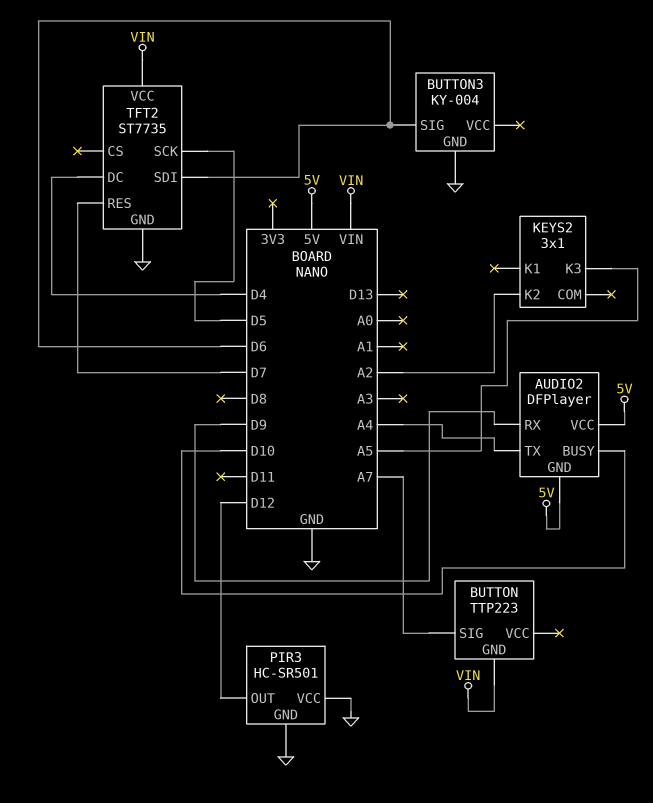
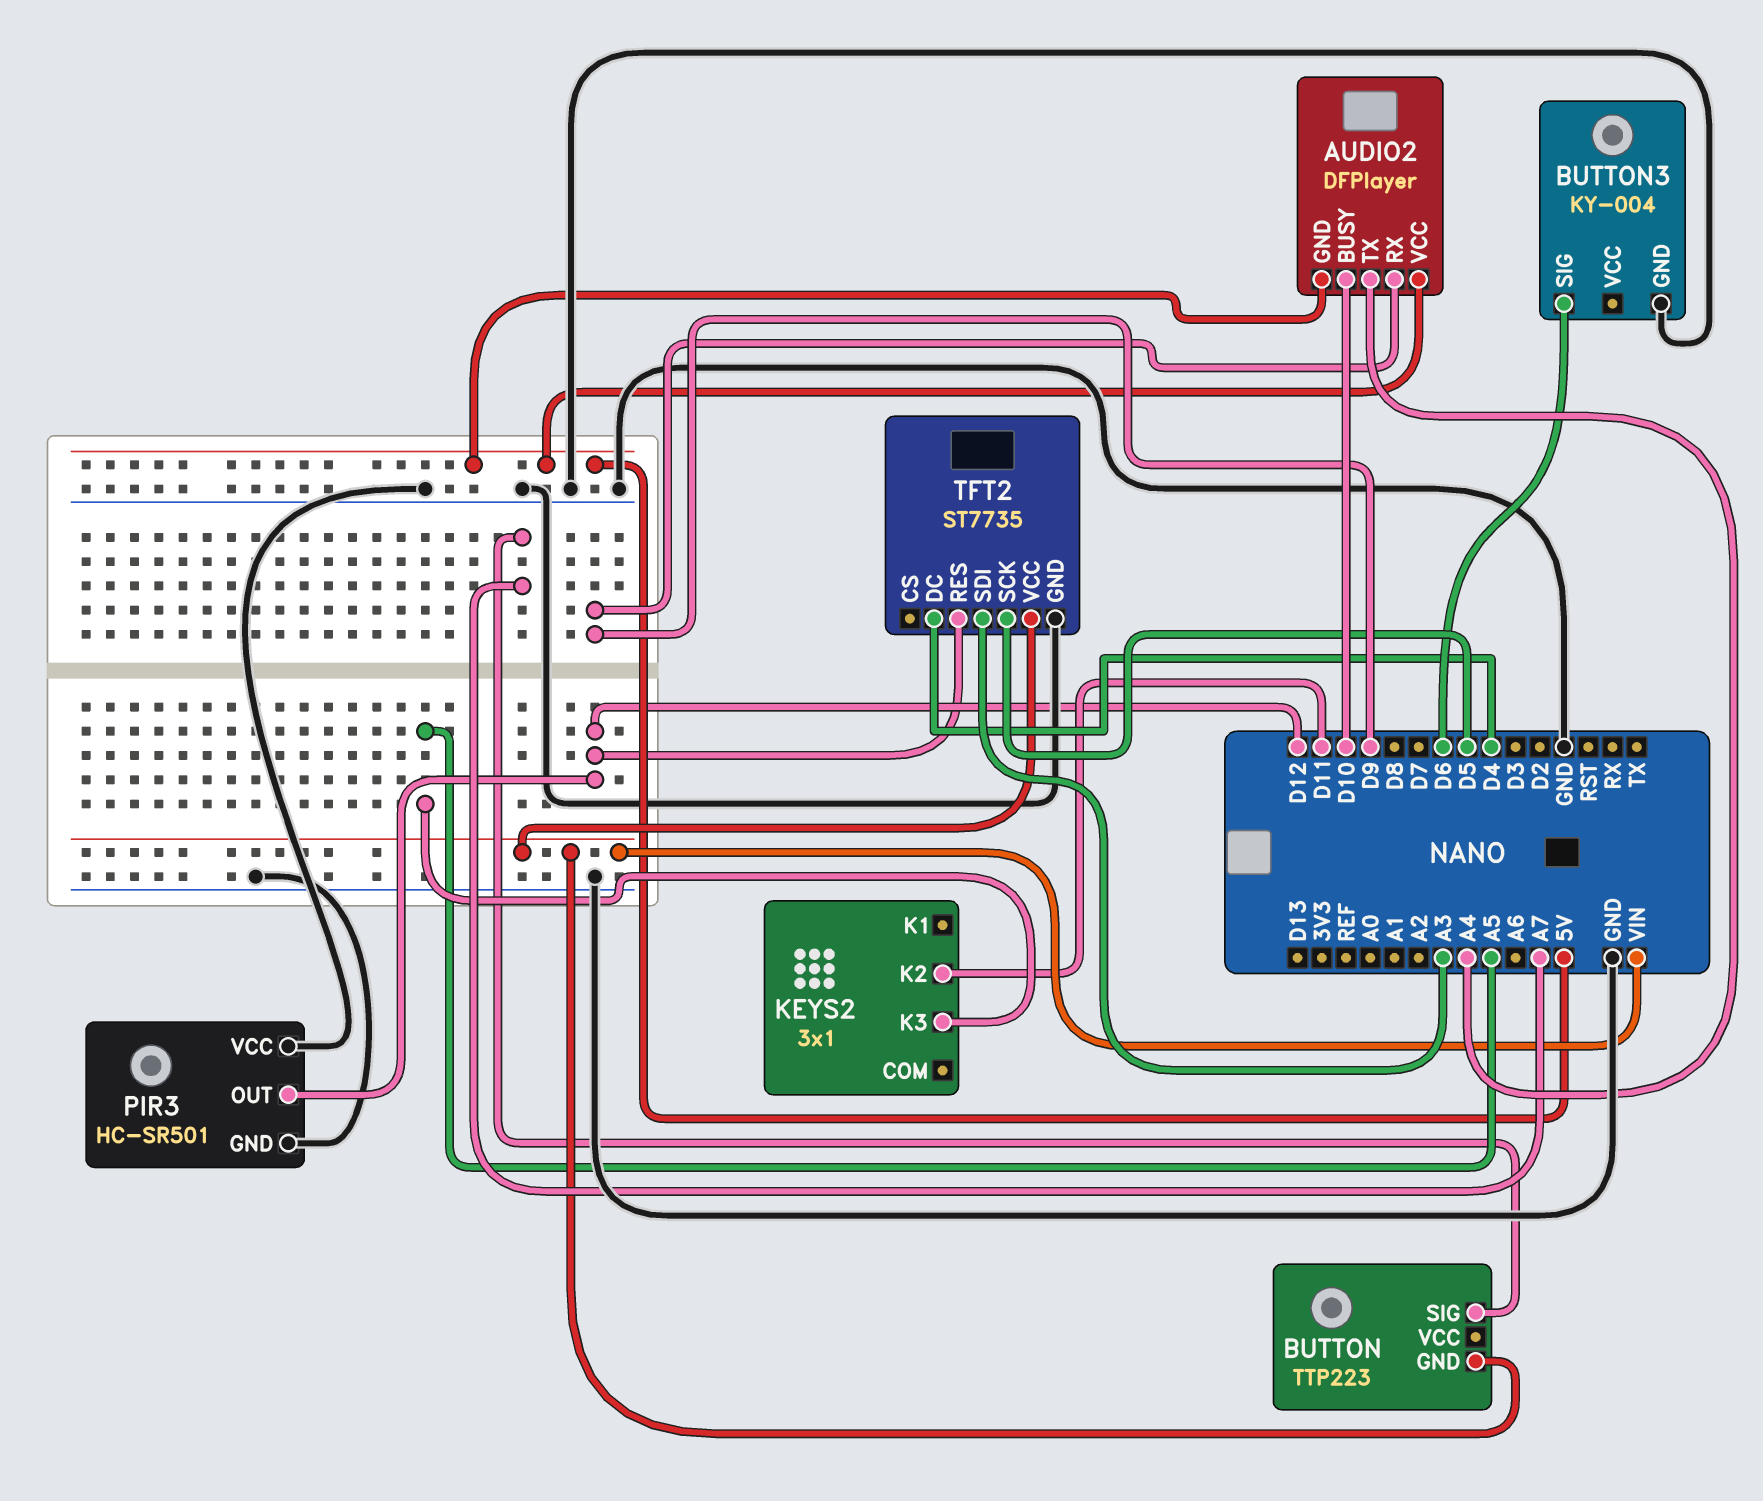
KEYS2 pin K2: A2 -> D11
TFT2 pin RES: D7 -> D12
TFT2 pin SDI: D6 -> A3

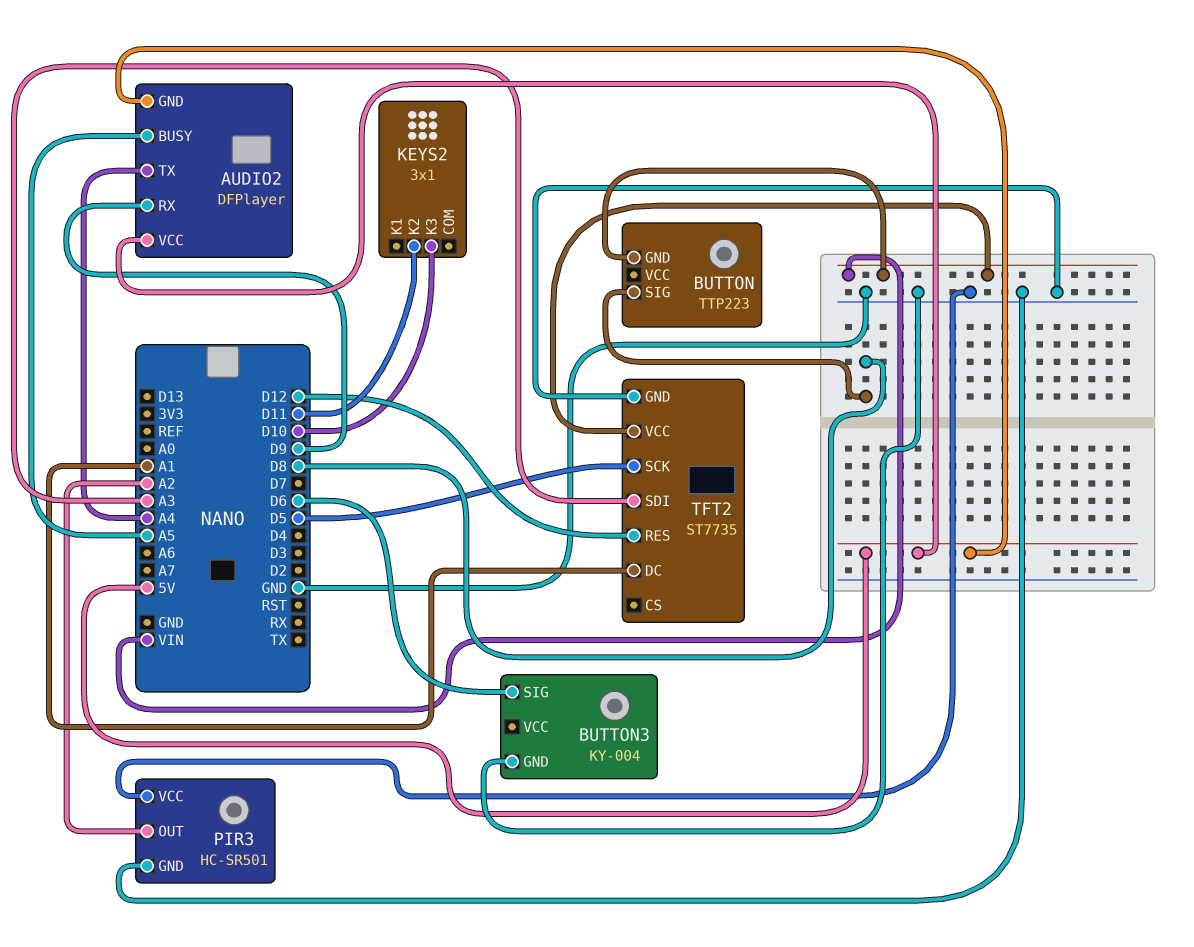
AUDIO2 pin BUSY: D10 -> A5
BUTTON pin SIG: A7 -> D8
KEYS2 pin K3: A5 -> D10
PIR3 pin OUT: D12 -> A2
TFT2 pin DC: D4 -> A1

